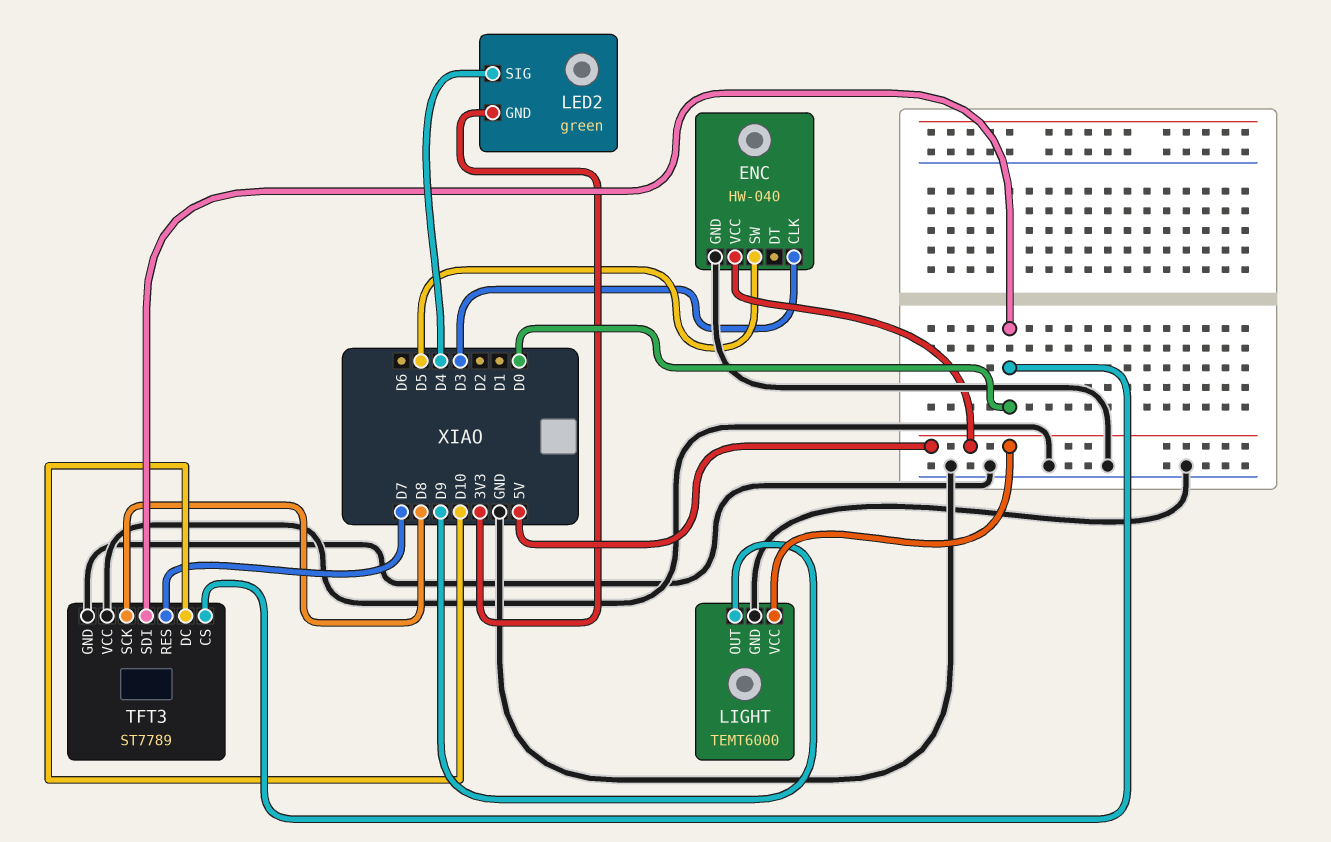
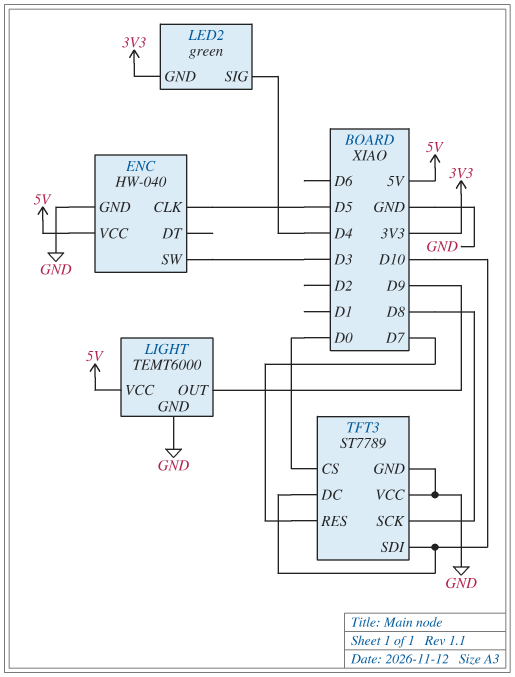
ENC pin CLK: D3 -> D5
ENC pin SW: D5 -> D3
TFT3 pin SDI: D0 -> D10

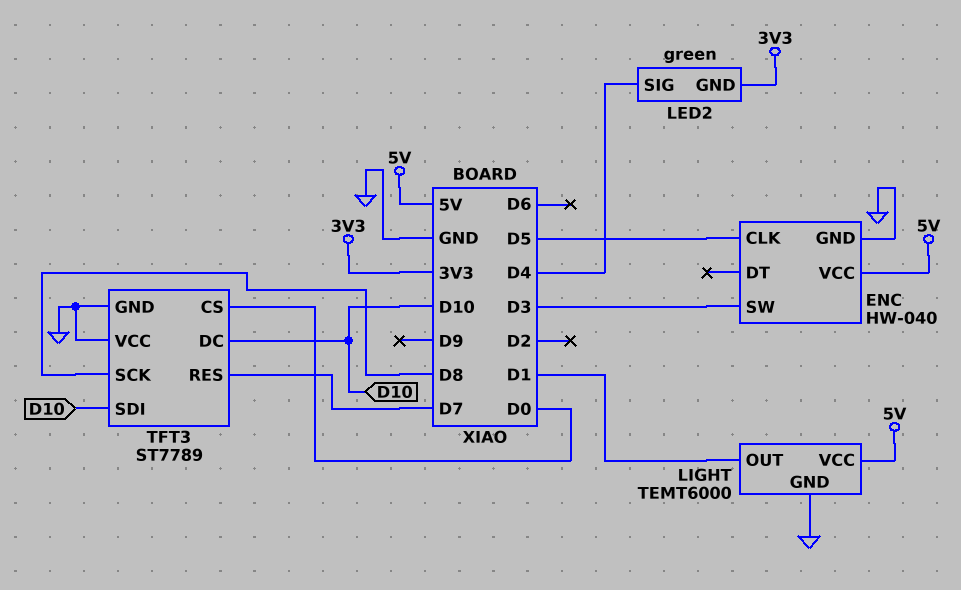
LIGHT pin OUT: D9 -> D1

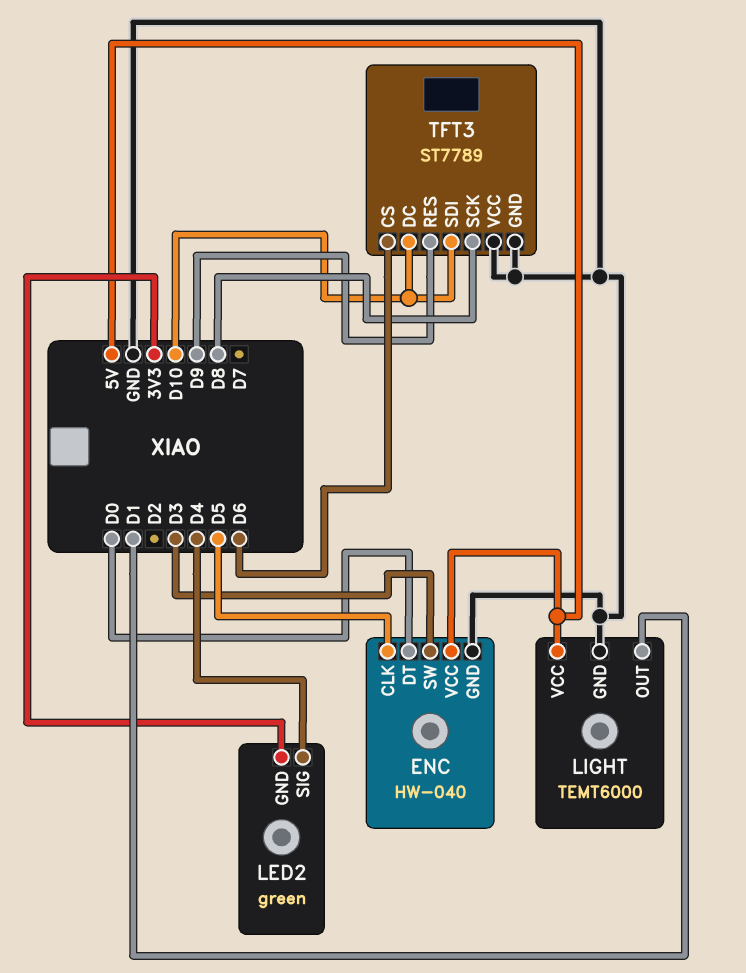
ENC pin DT: none -> D0
TFT3 pin CS: D0 -> D6
TFT3 pin RES: D7 -> D9

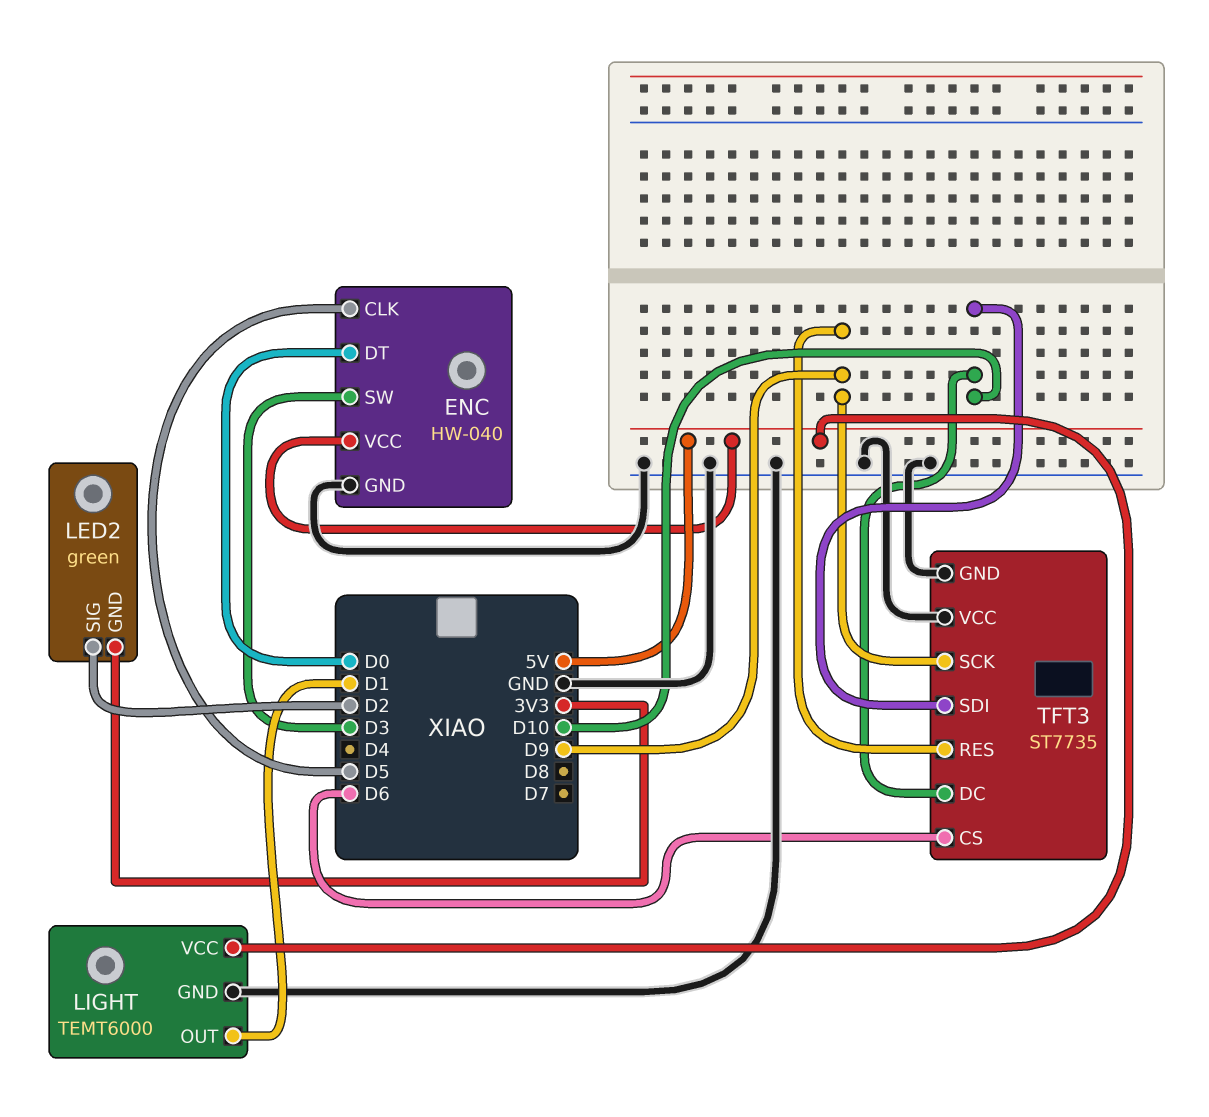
LED2 pin SIG: D4 -> D2
TFT3: ST7789 -> ST7735
TFT3 pin SCK: D8 -> D9

